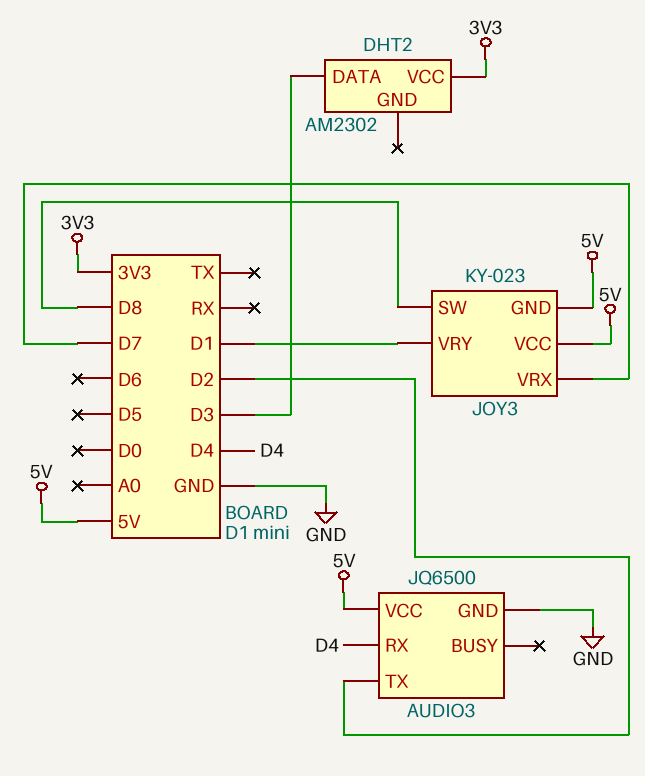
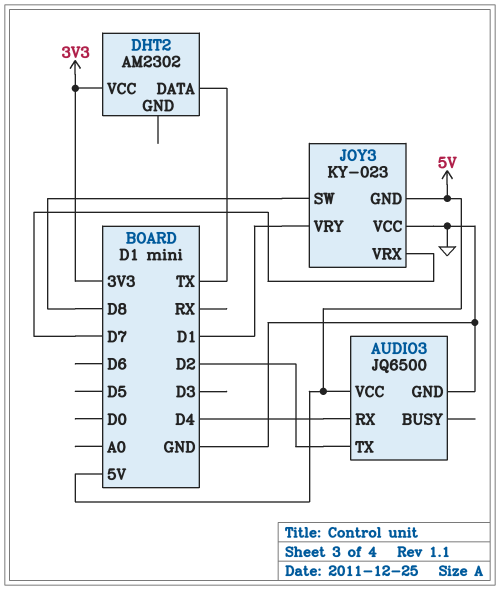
DHT2 pin DATA: D3 -> TX
JOY3 pin VCC: 5V -> GND

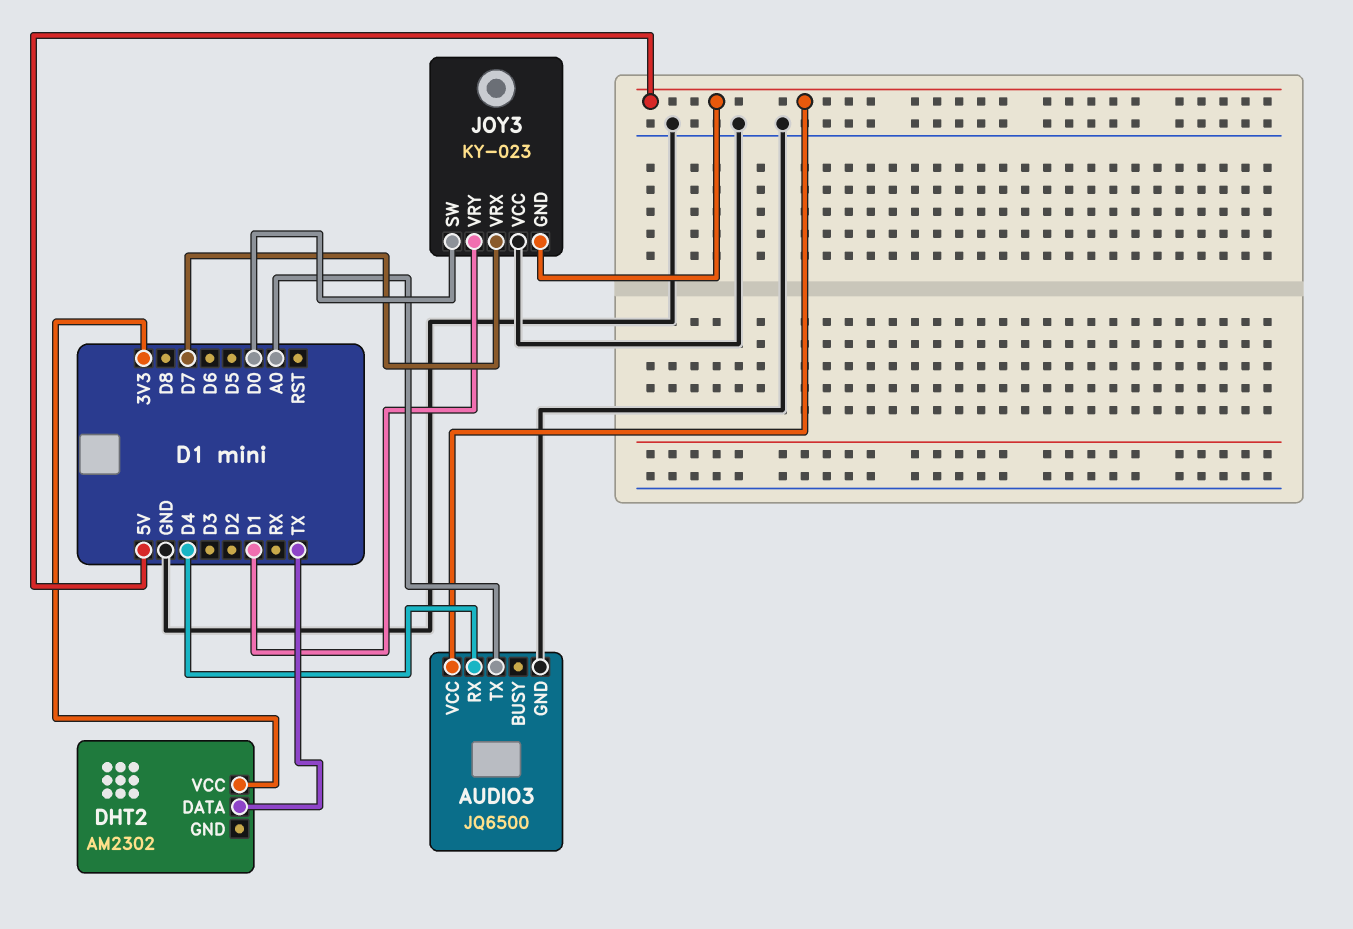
AUDIO3 pin TX: D2 -> A0
JOY3 pin SW: D8 -> D0

